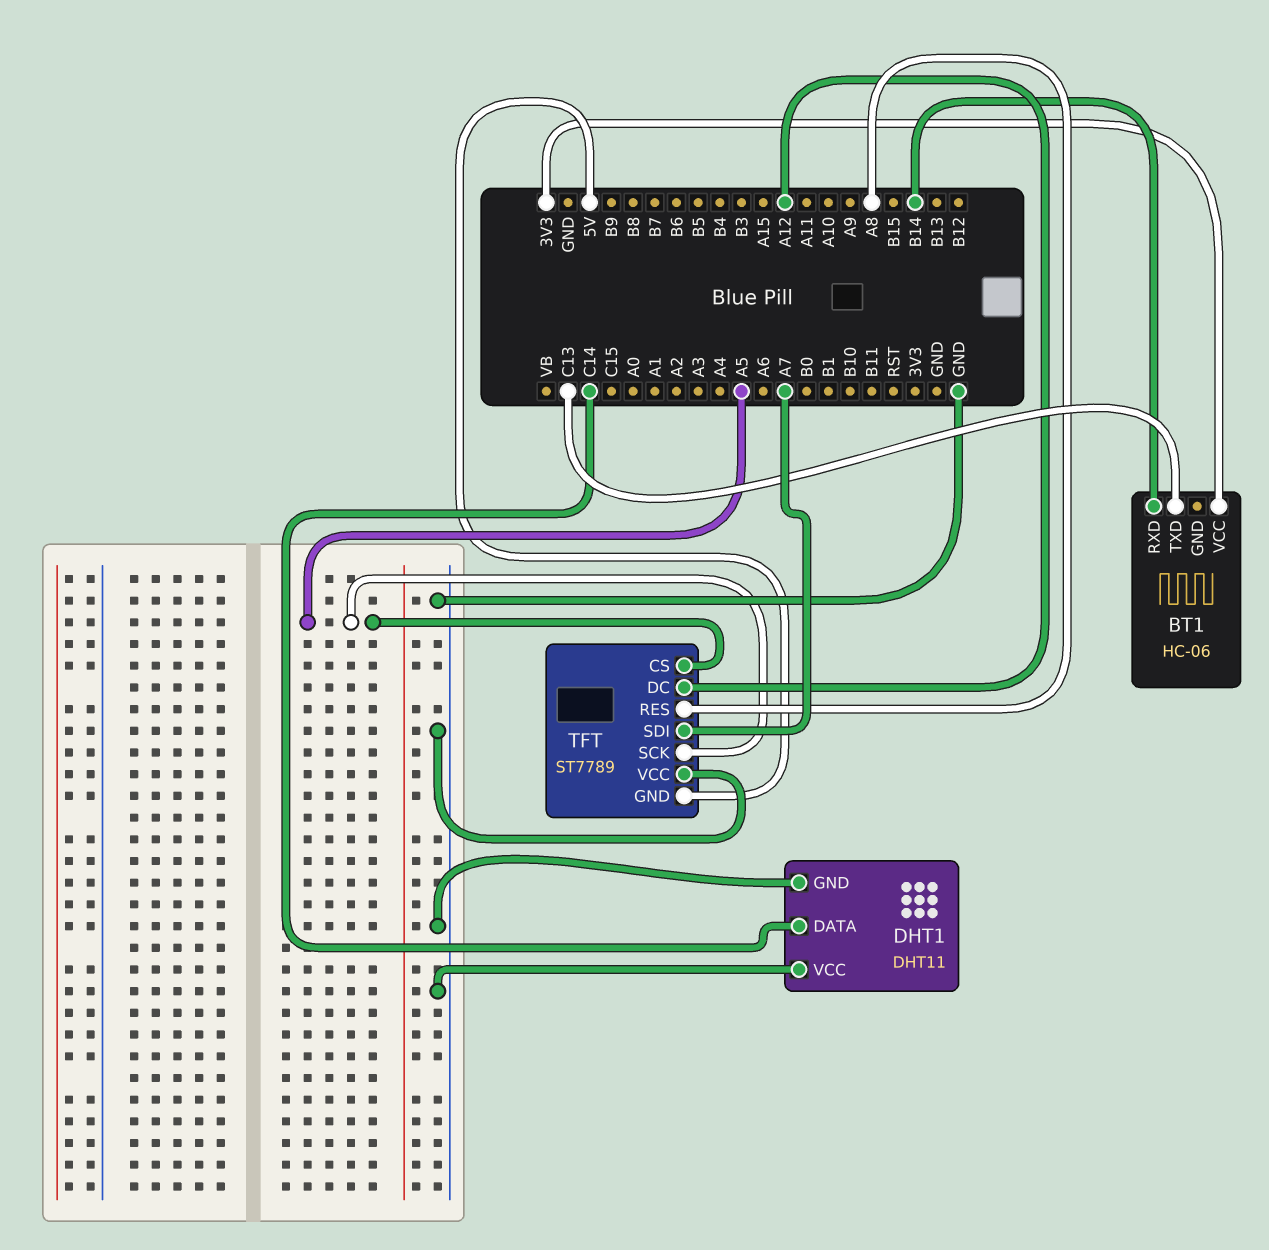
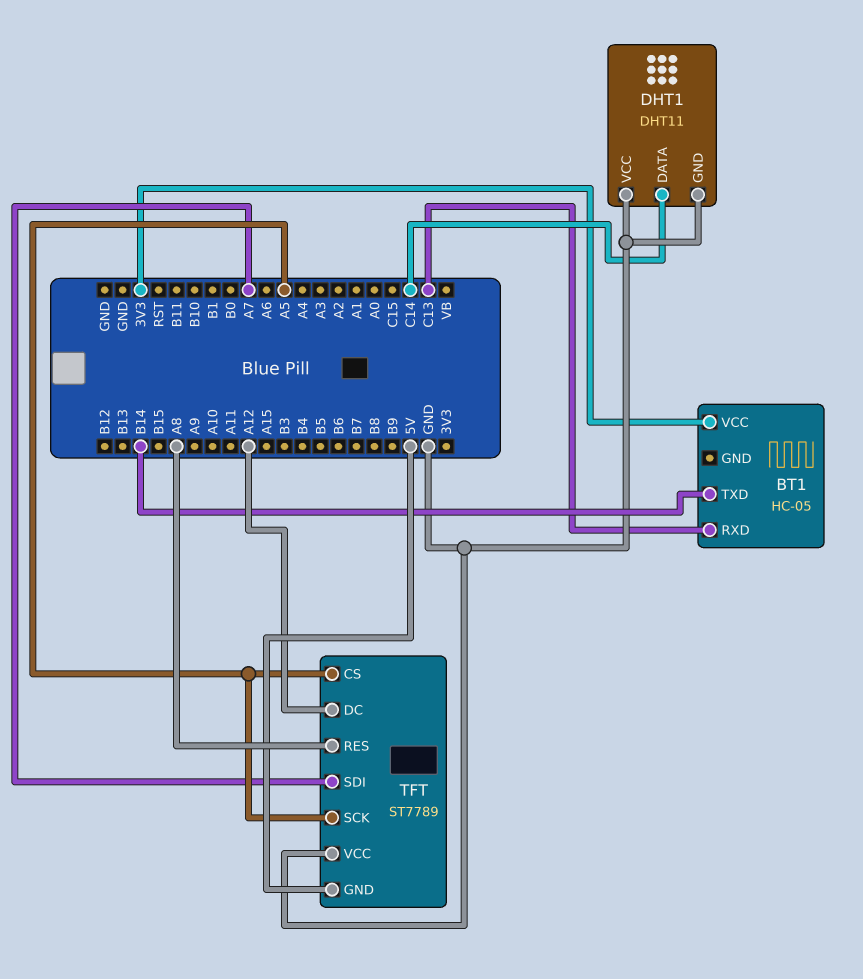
BT1: HC-06 -> HC-05
BT1 pin RXD: B14 -> C13
BT1 pin TXD: C13 -> B14

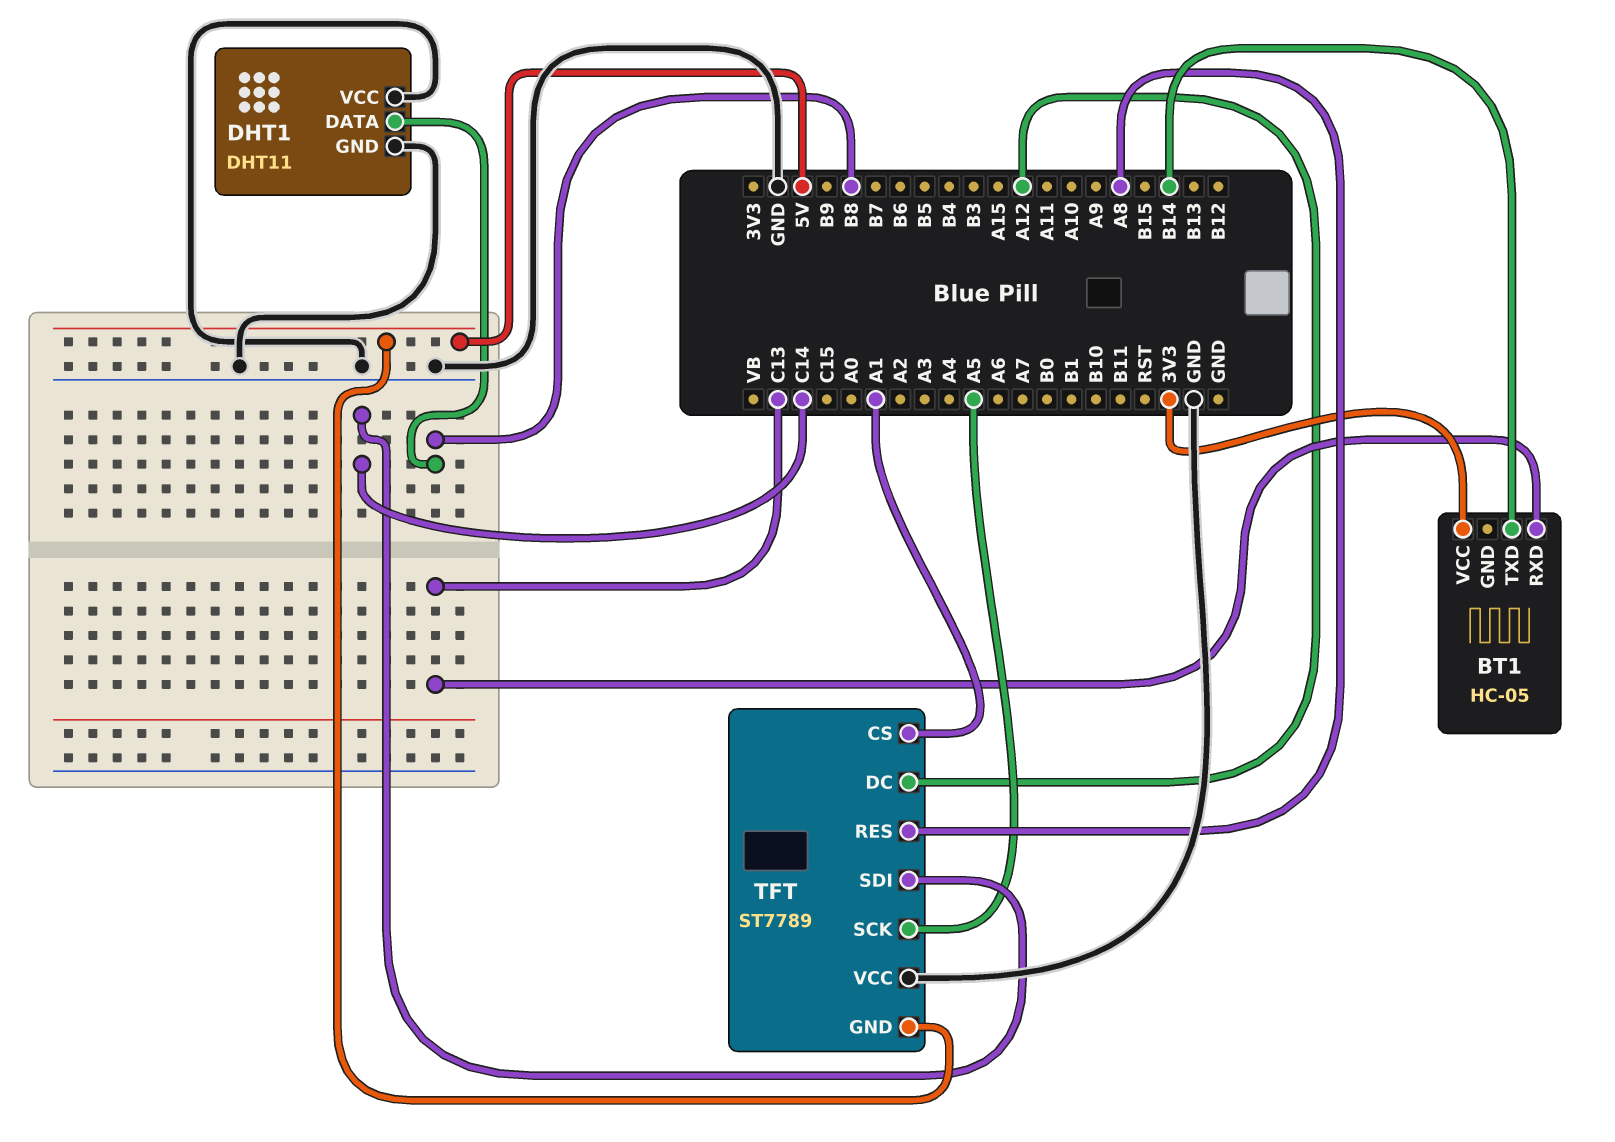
DHT1 pin DATA: C14 -> B8
TFT pin CS: A5 -> A1
TFT pin SDI: A7 -> C14

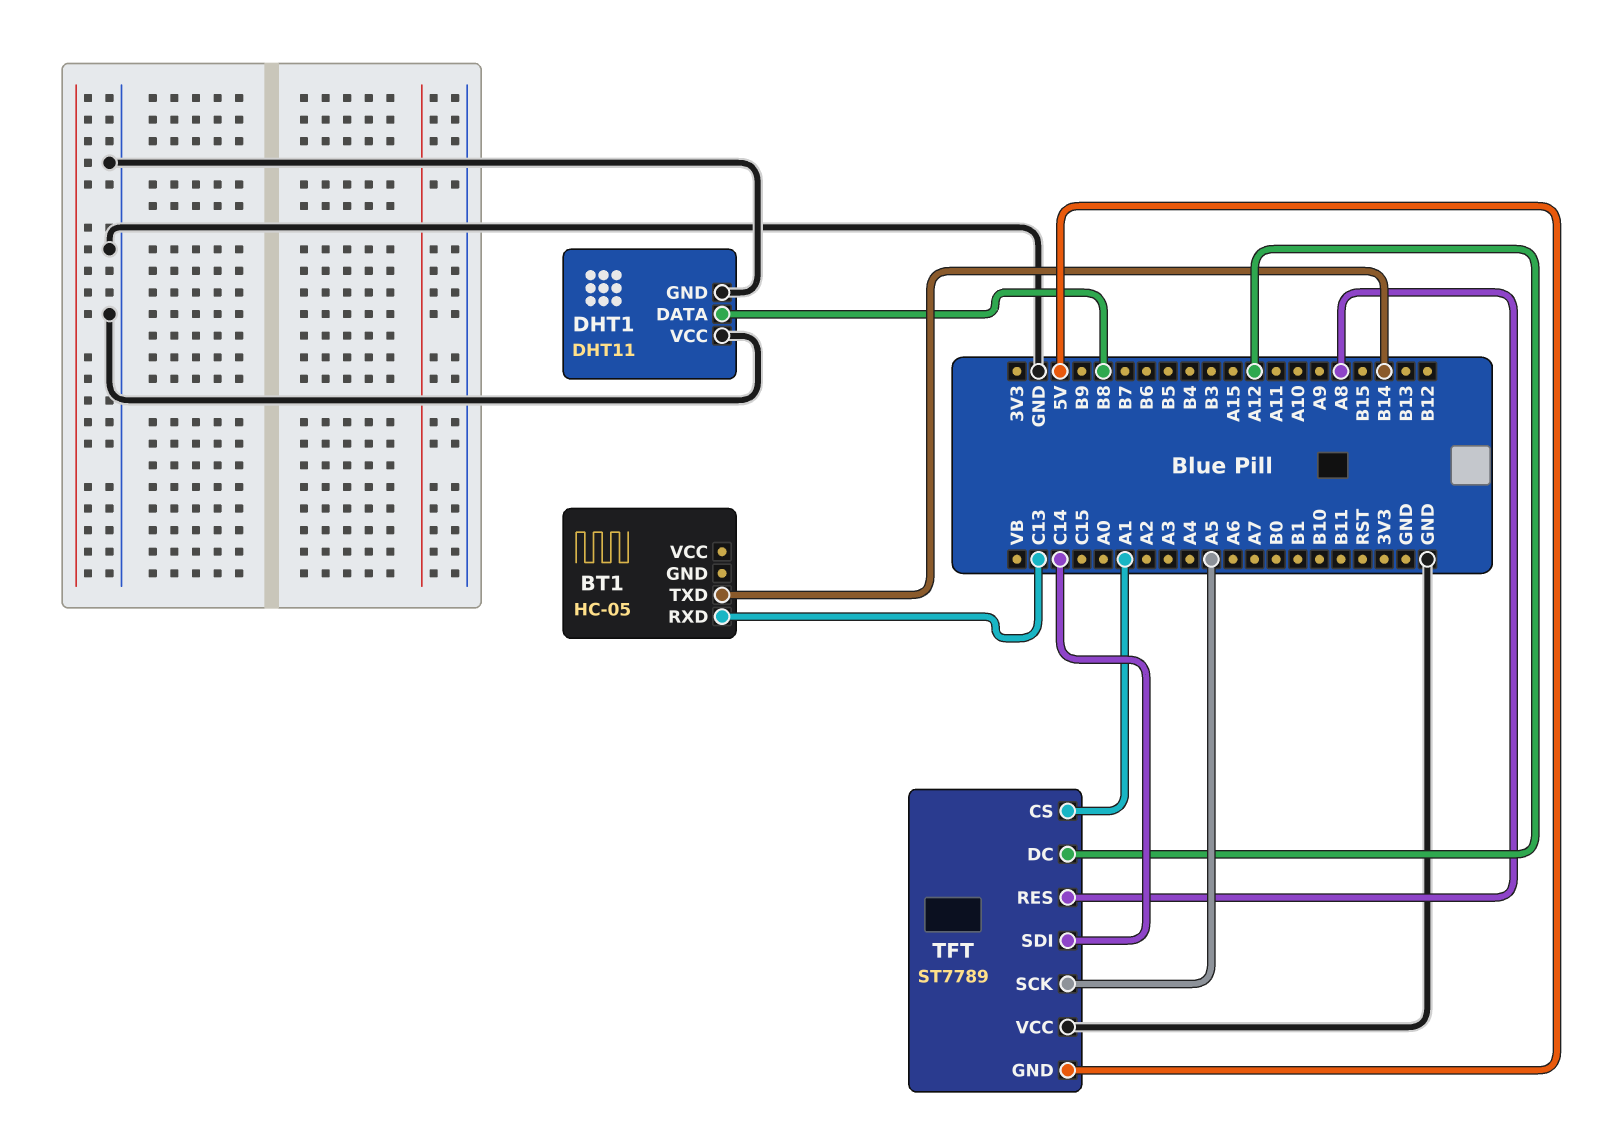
BT1 pin VCC: 3V3 -> none

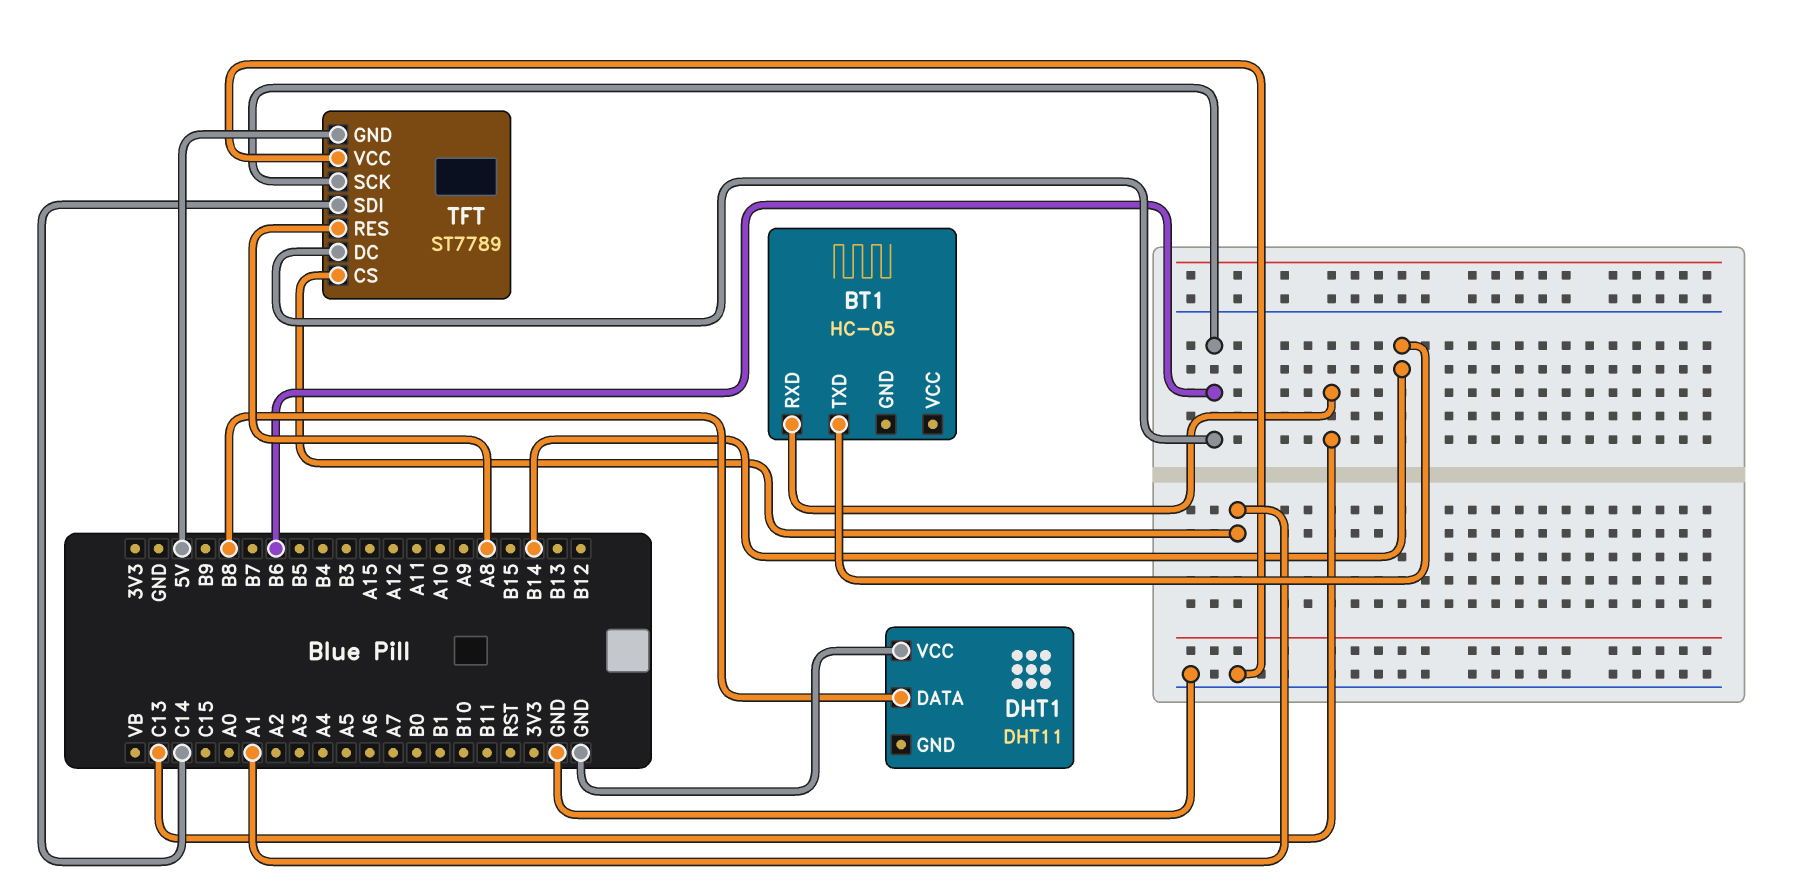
DHT1 pin GND: GND -> none
TFT pin DC: A12 -> B6
TFT pin SCK: A5 -> B6

